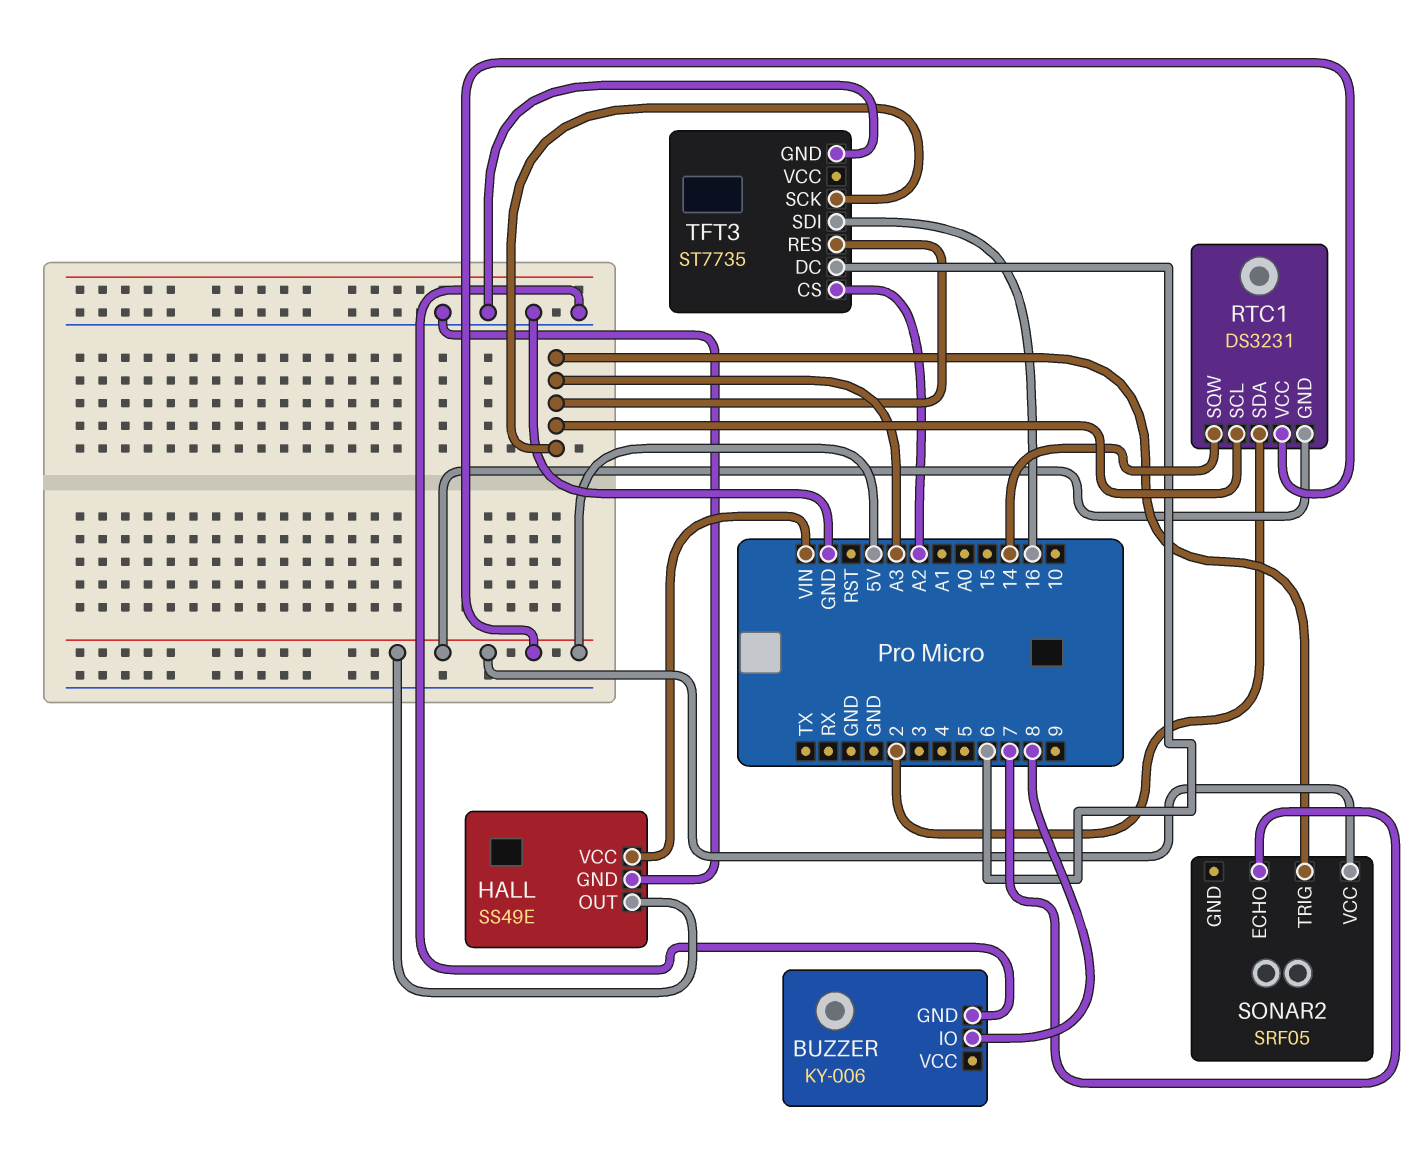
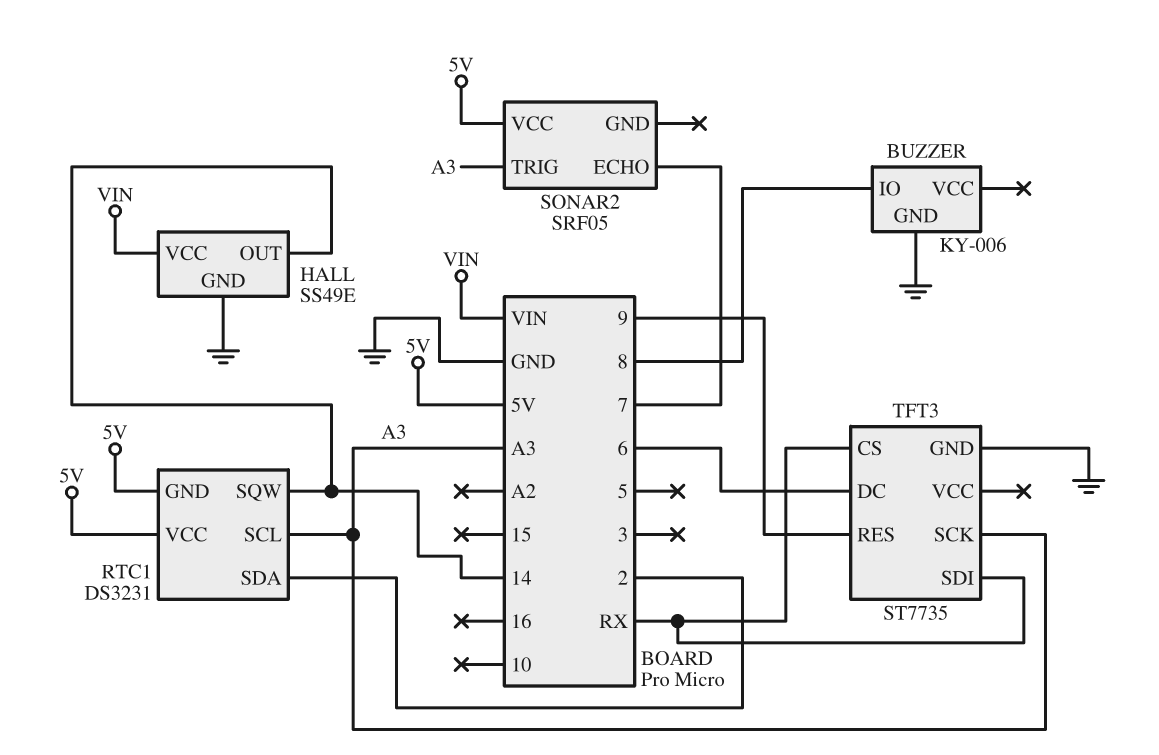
HALL pin OUT: 5V -> 14
TFT3 pin CS: A2 -> RX
TFT3 pin RES: A3 -> 9
TFT3 pin SDI: 16 -> RX

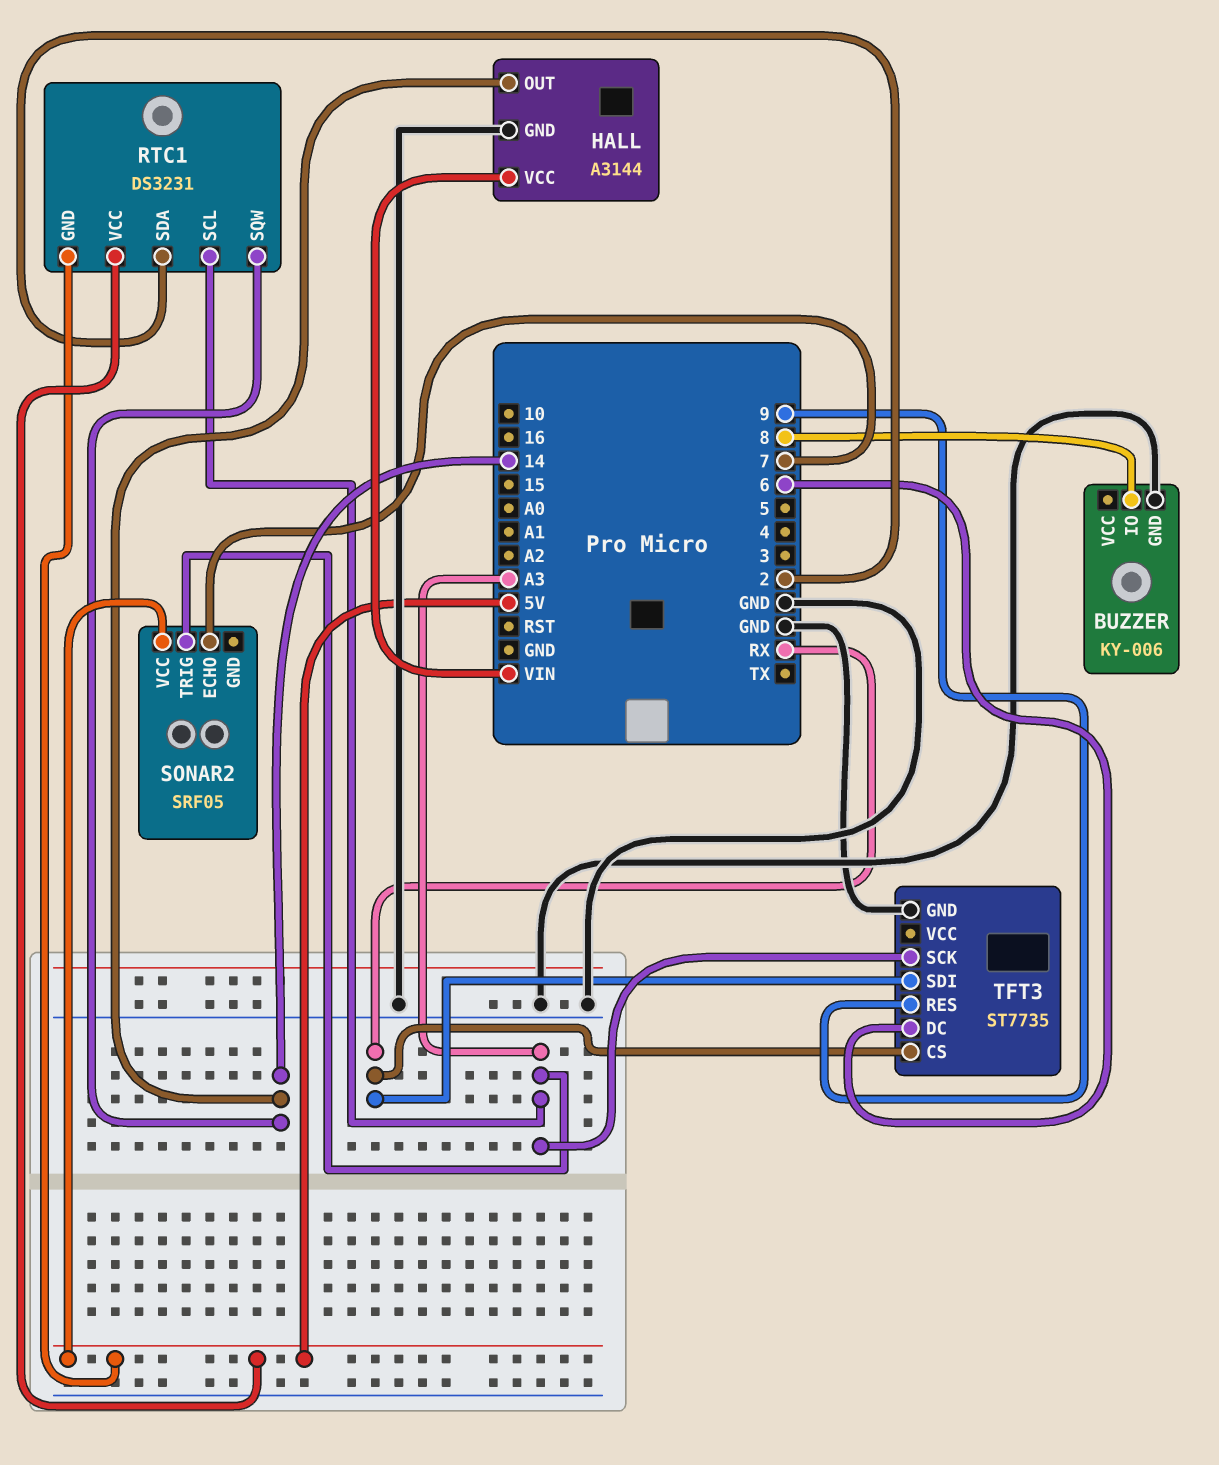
HALL: SS49E -> A3144

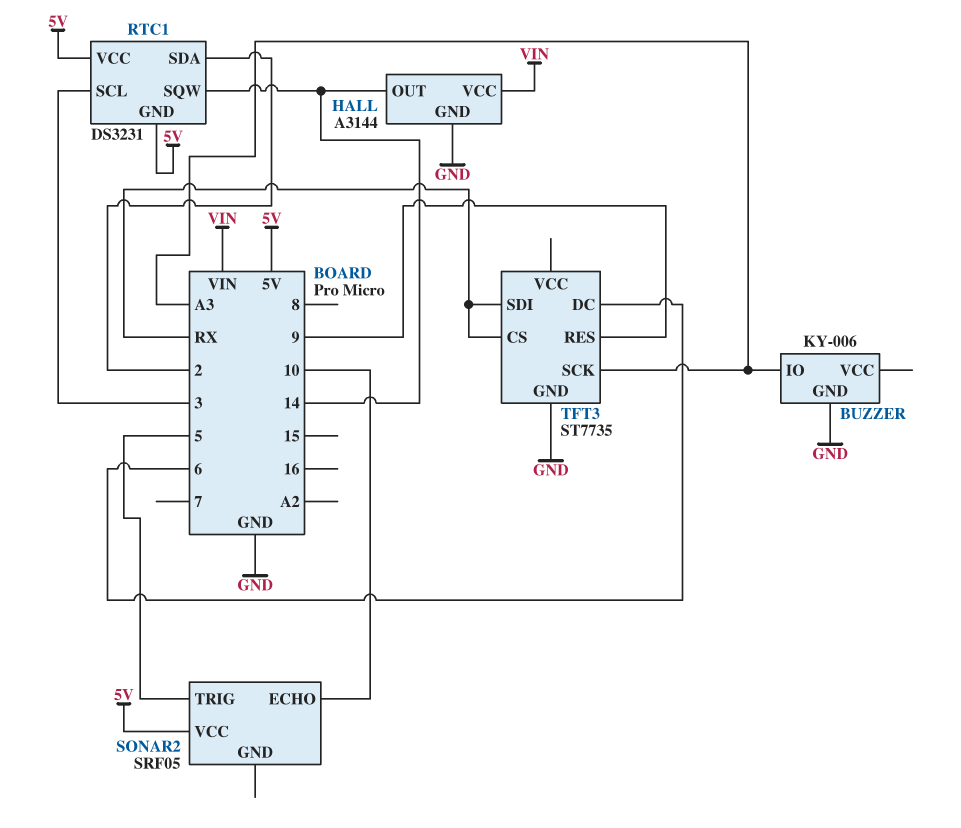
BUZZER pin IO: 8 -> A3
RTC1 pin SCL: A3 -> 3
SONAR2 pin ECHO: 7 -> 10
SONAR2 pin TRIG: A3 -> 5

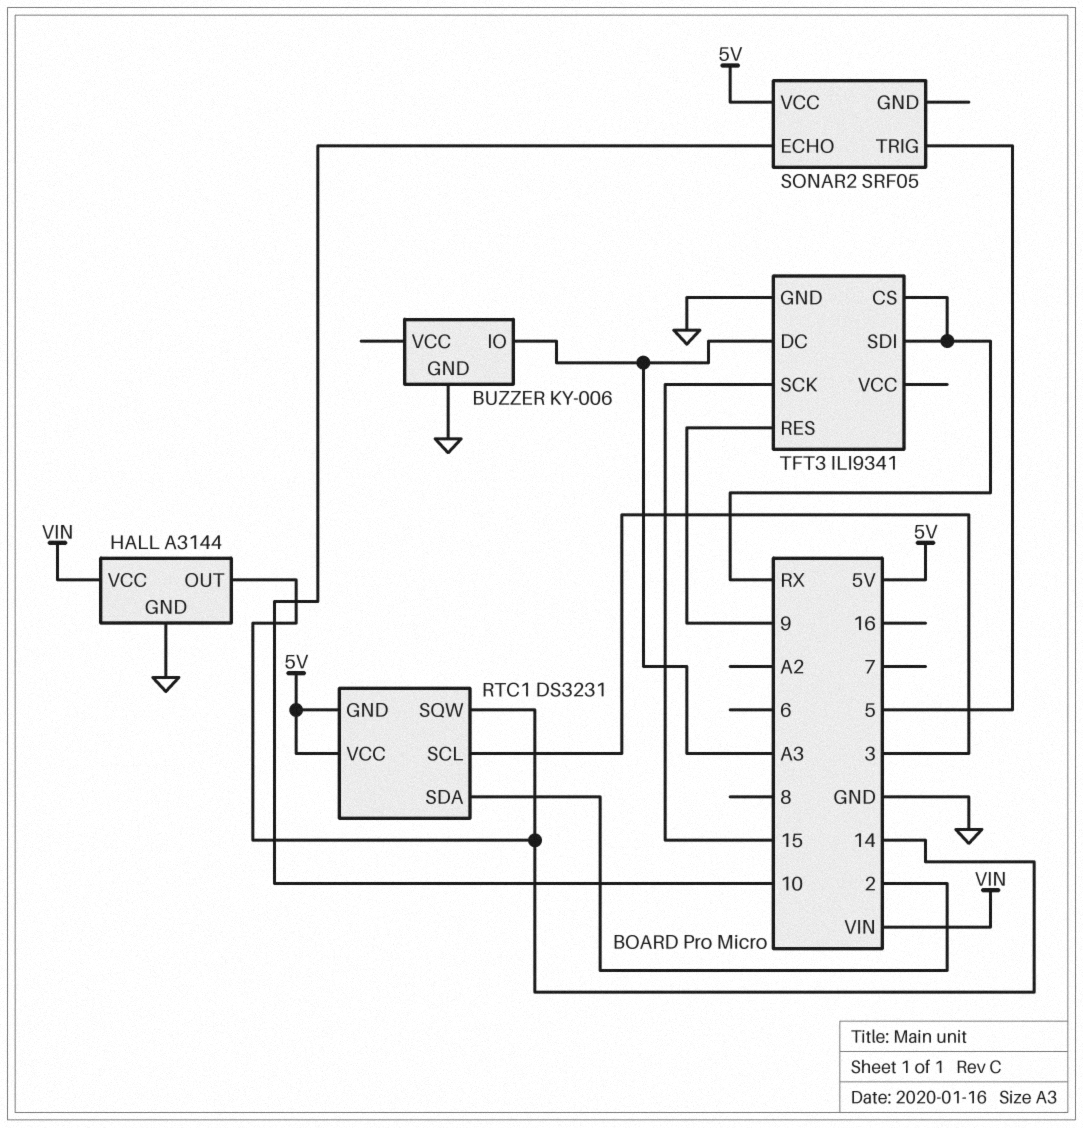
TFT3: ST7735 -> ILI9341
TFT3 pin DC: 6 -> A3
TFT3 pin SCK: A3 -> 15

